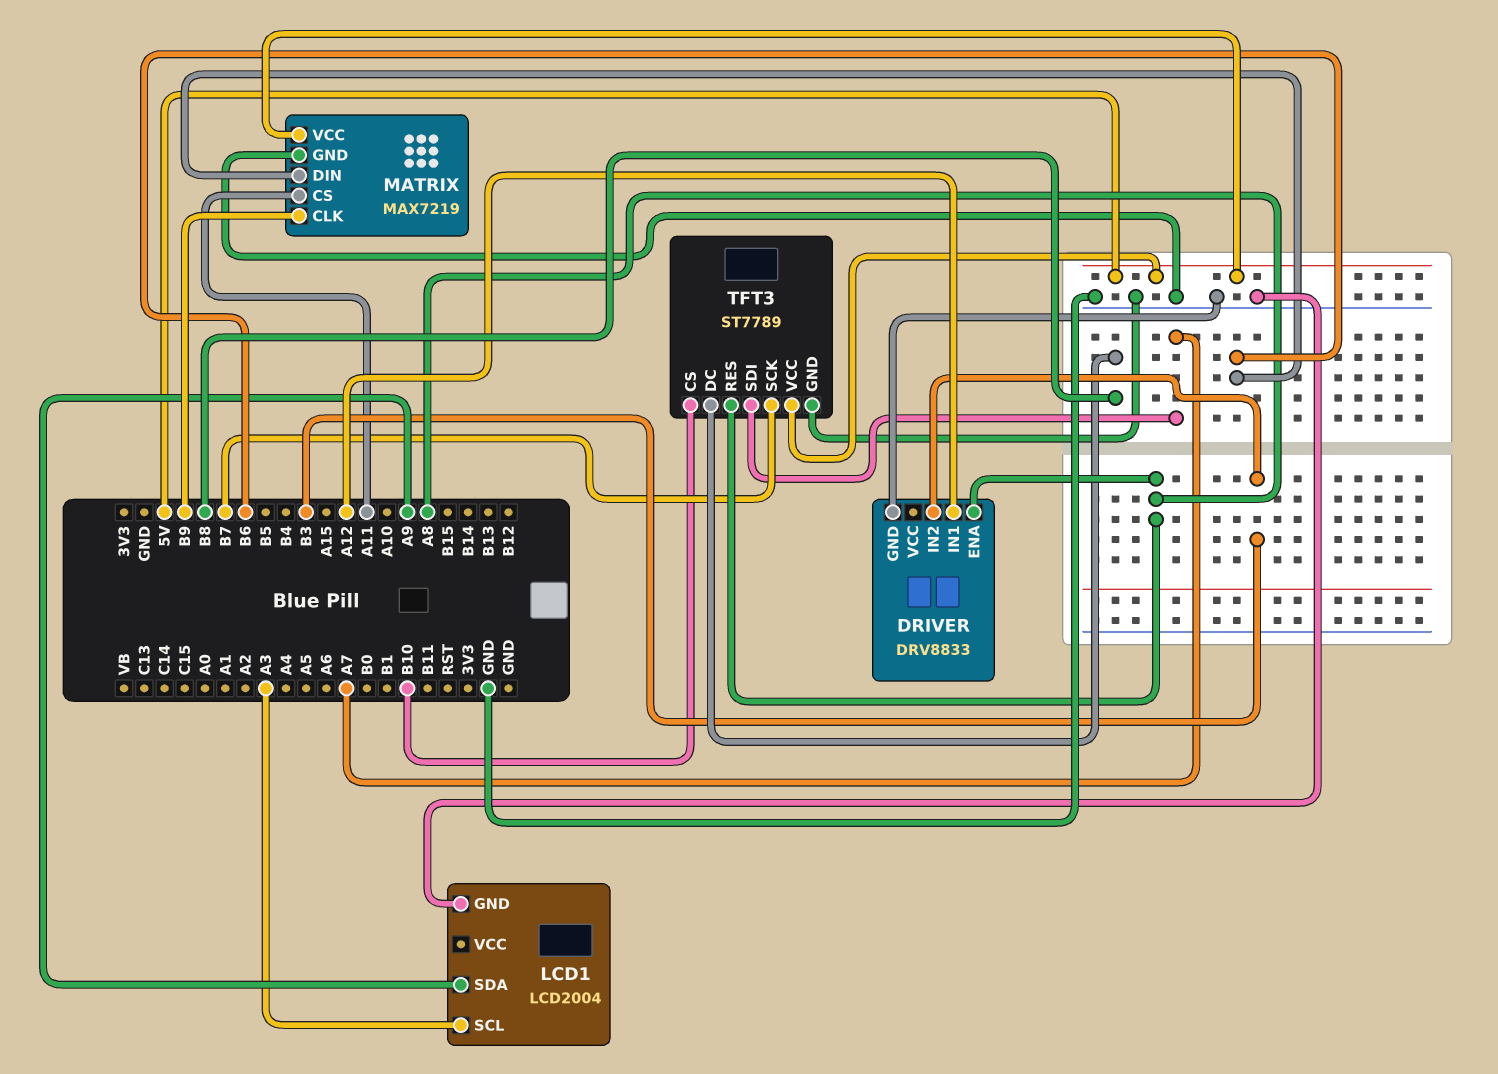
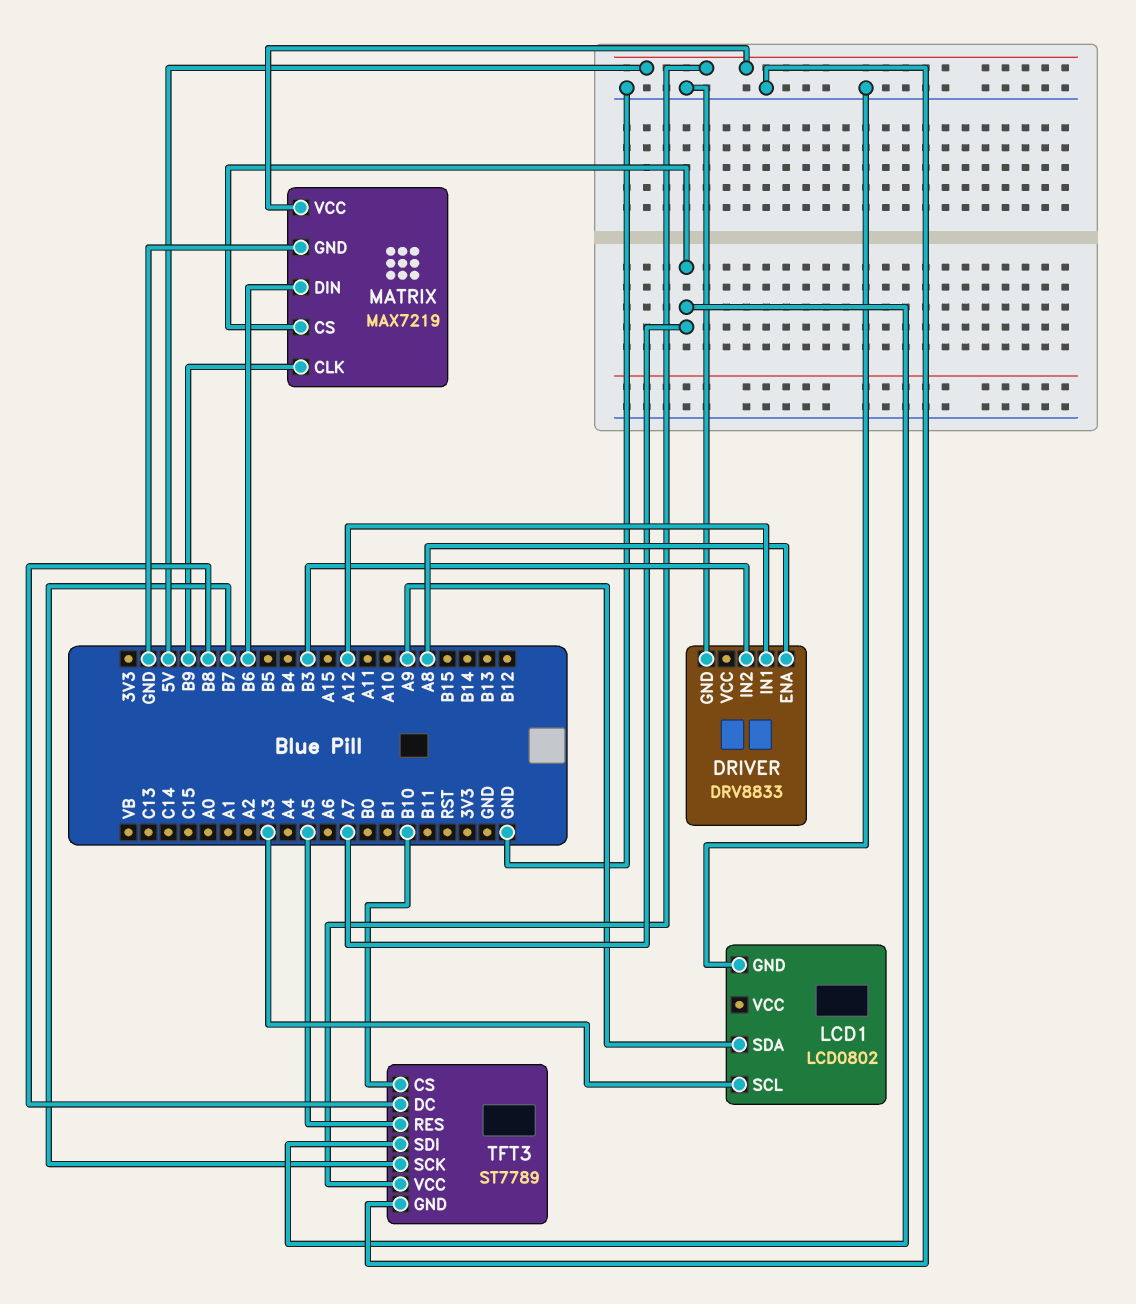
LCD1: LCD2004 -> LCD0802
MATRIX pin CS: A11 -> A7
TFT3 pin RES: A8 -> A5

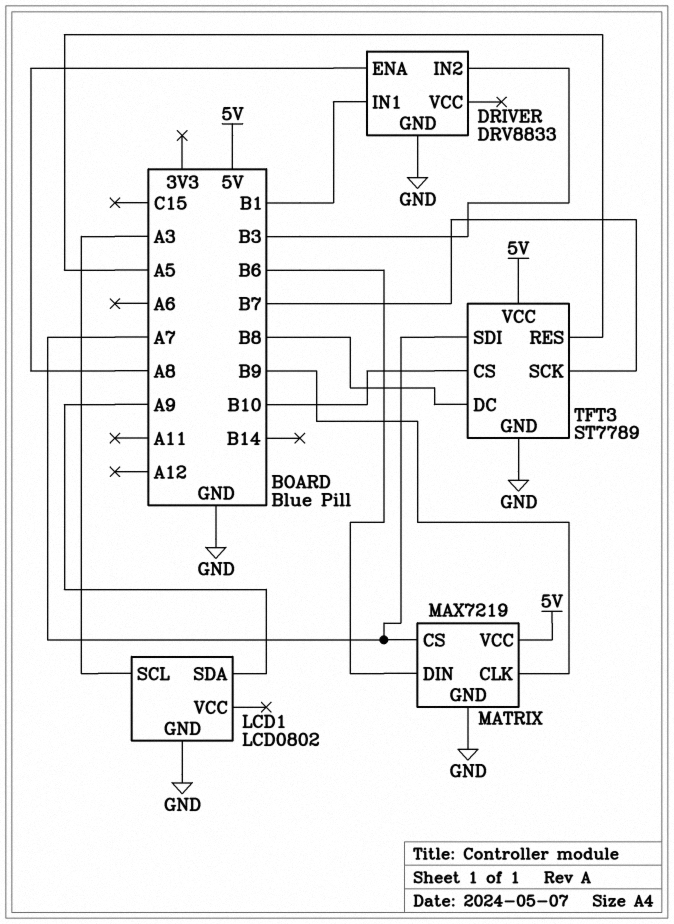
DRIVER pin IN1: A12 -> B1

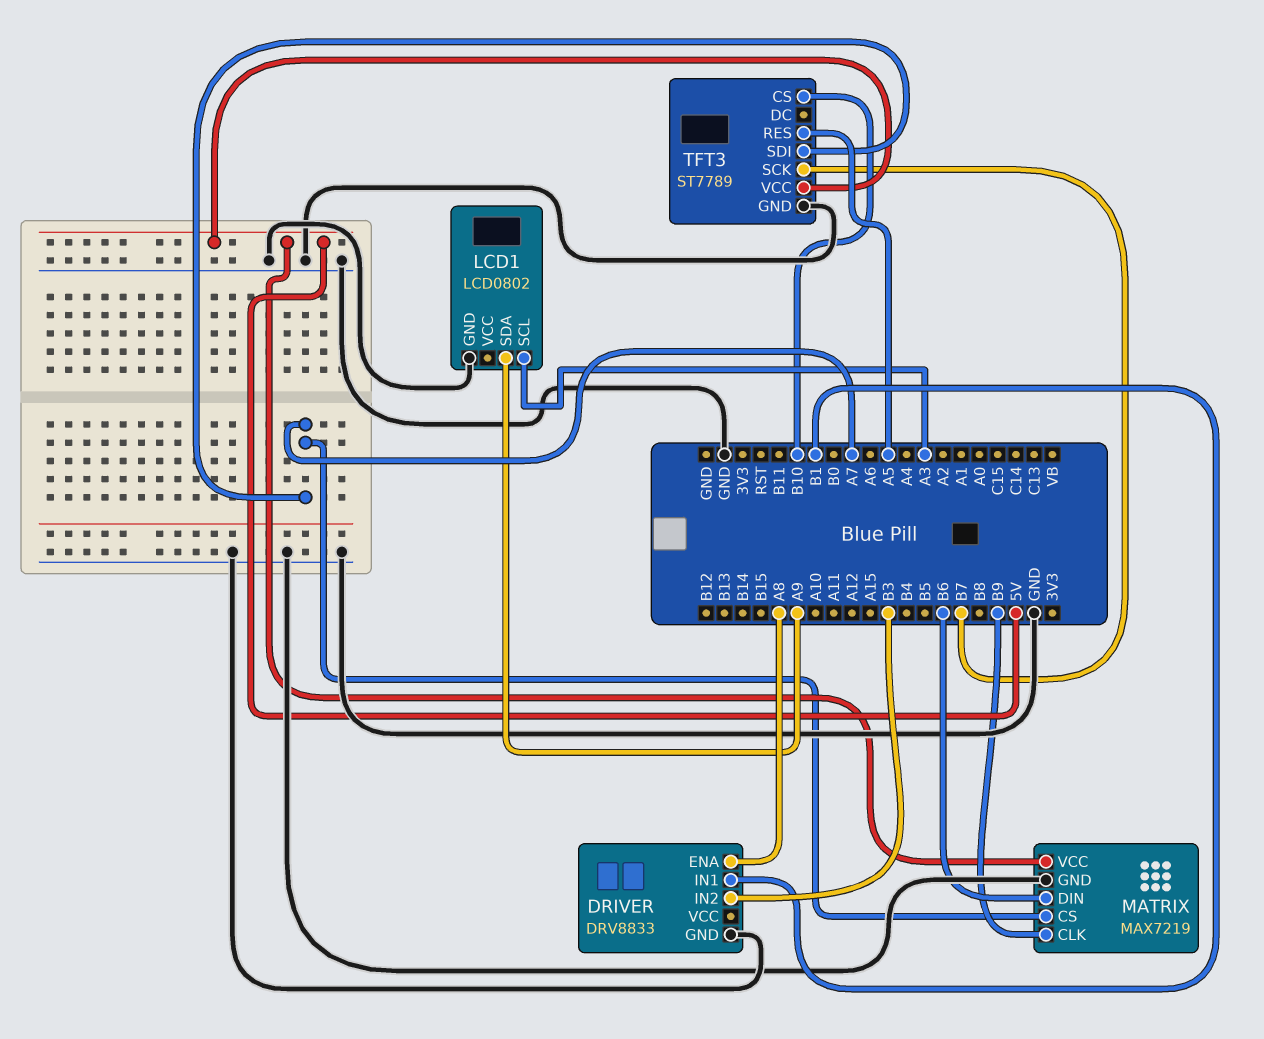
TFT3 pin DC: B8 -> none

